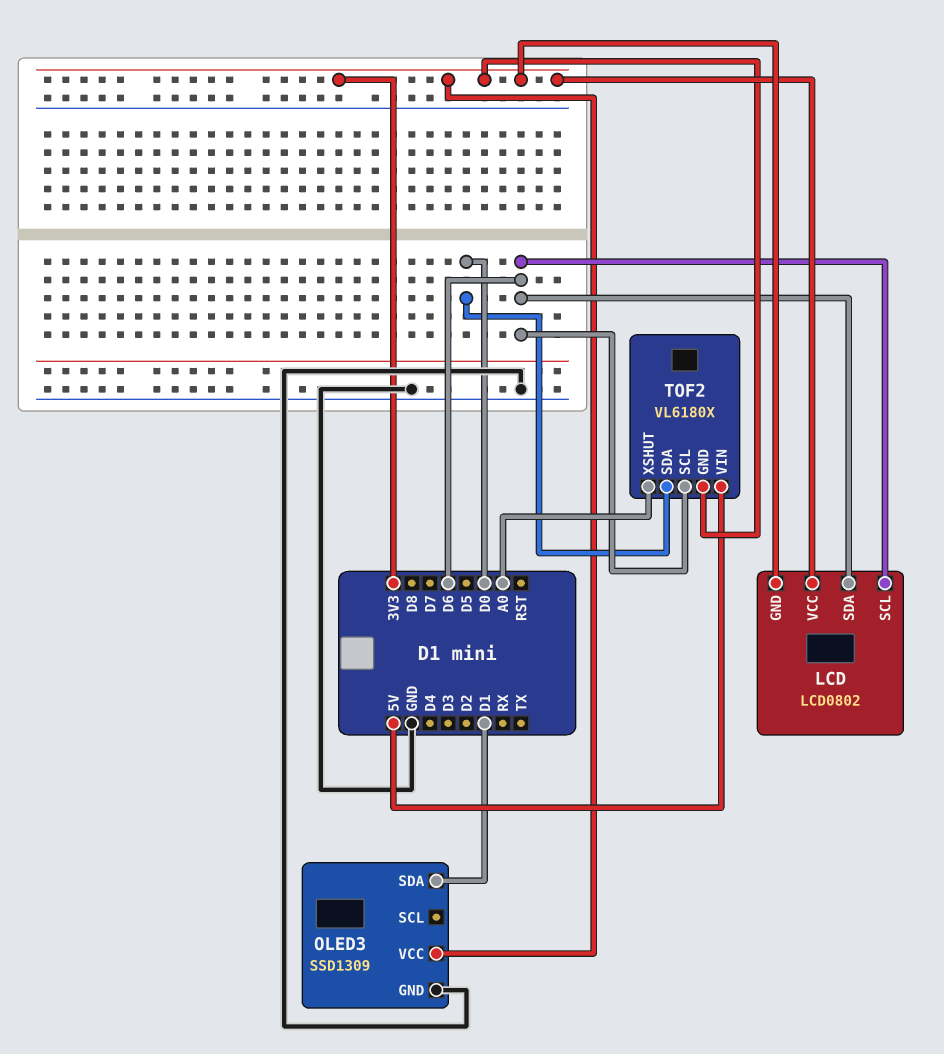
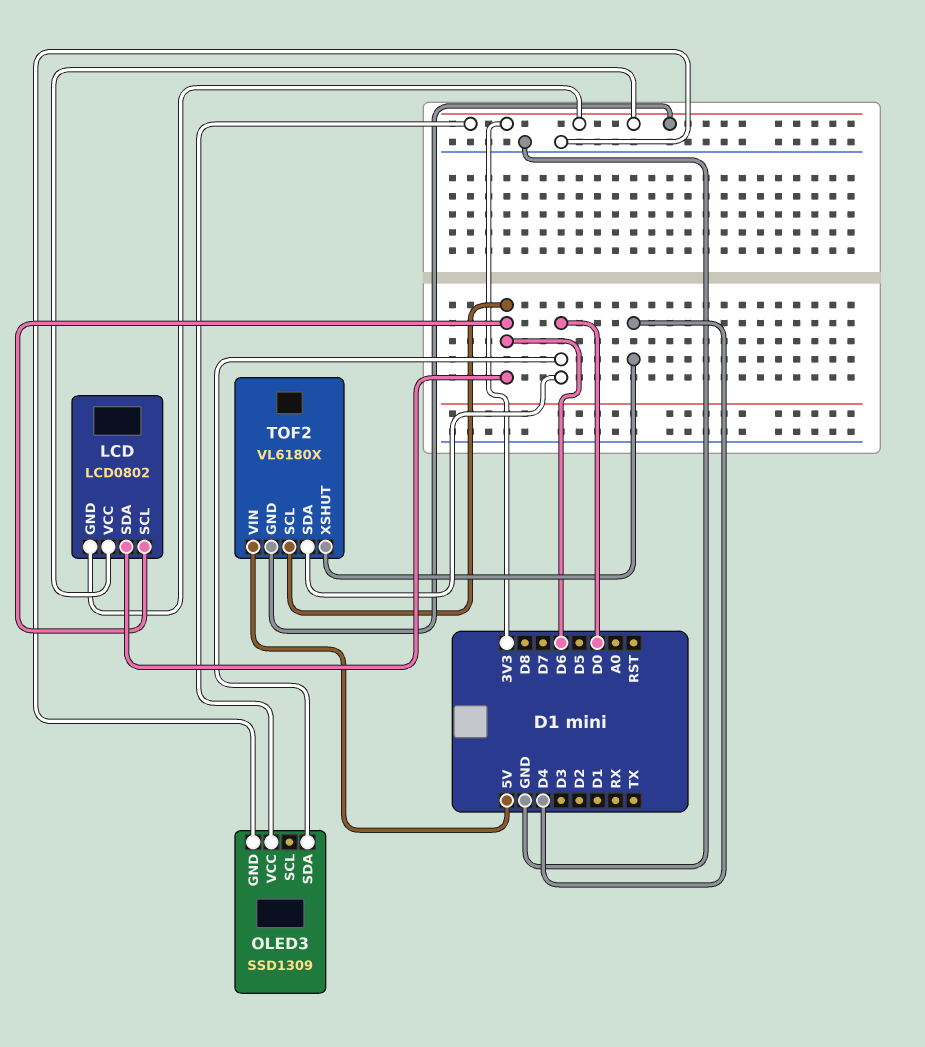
OLED3 pin SDA: D1 -> D0
TOF2 pin XSHUT: A0 -> D4

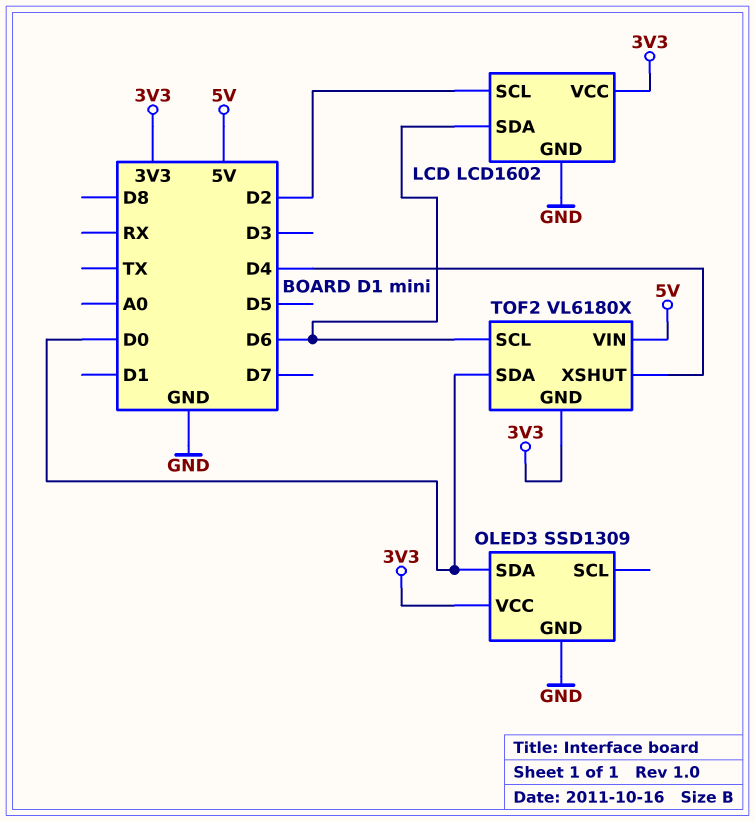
LCD: LCD0802 -> LCD1602
LCD pin GND: 3V3 -> GND
LCD pin SCL: D6 -> D2

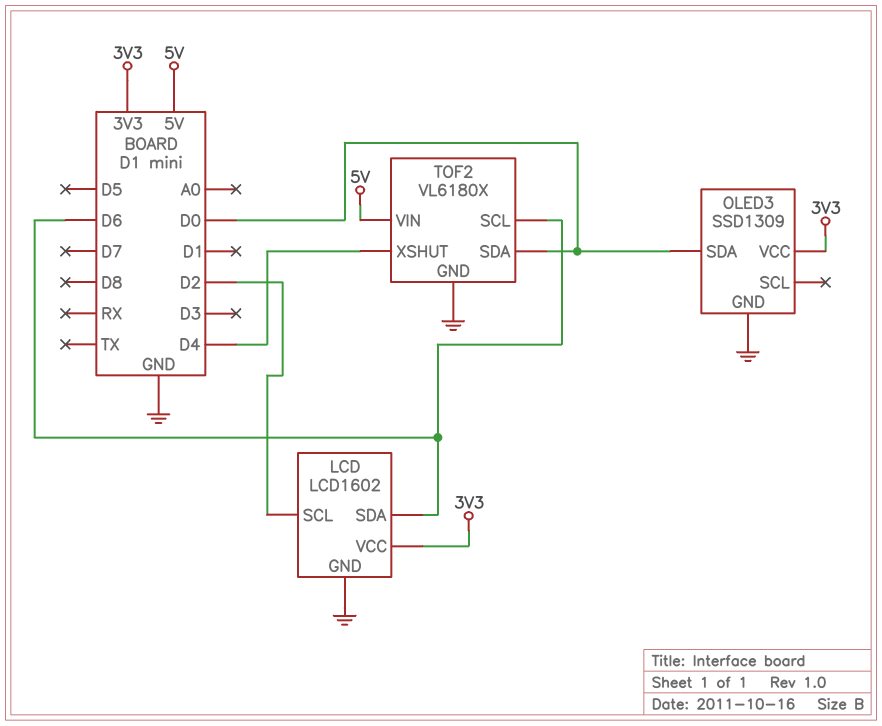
TOF2 pin GND: 3V3 -> GND

